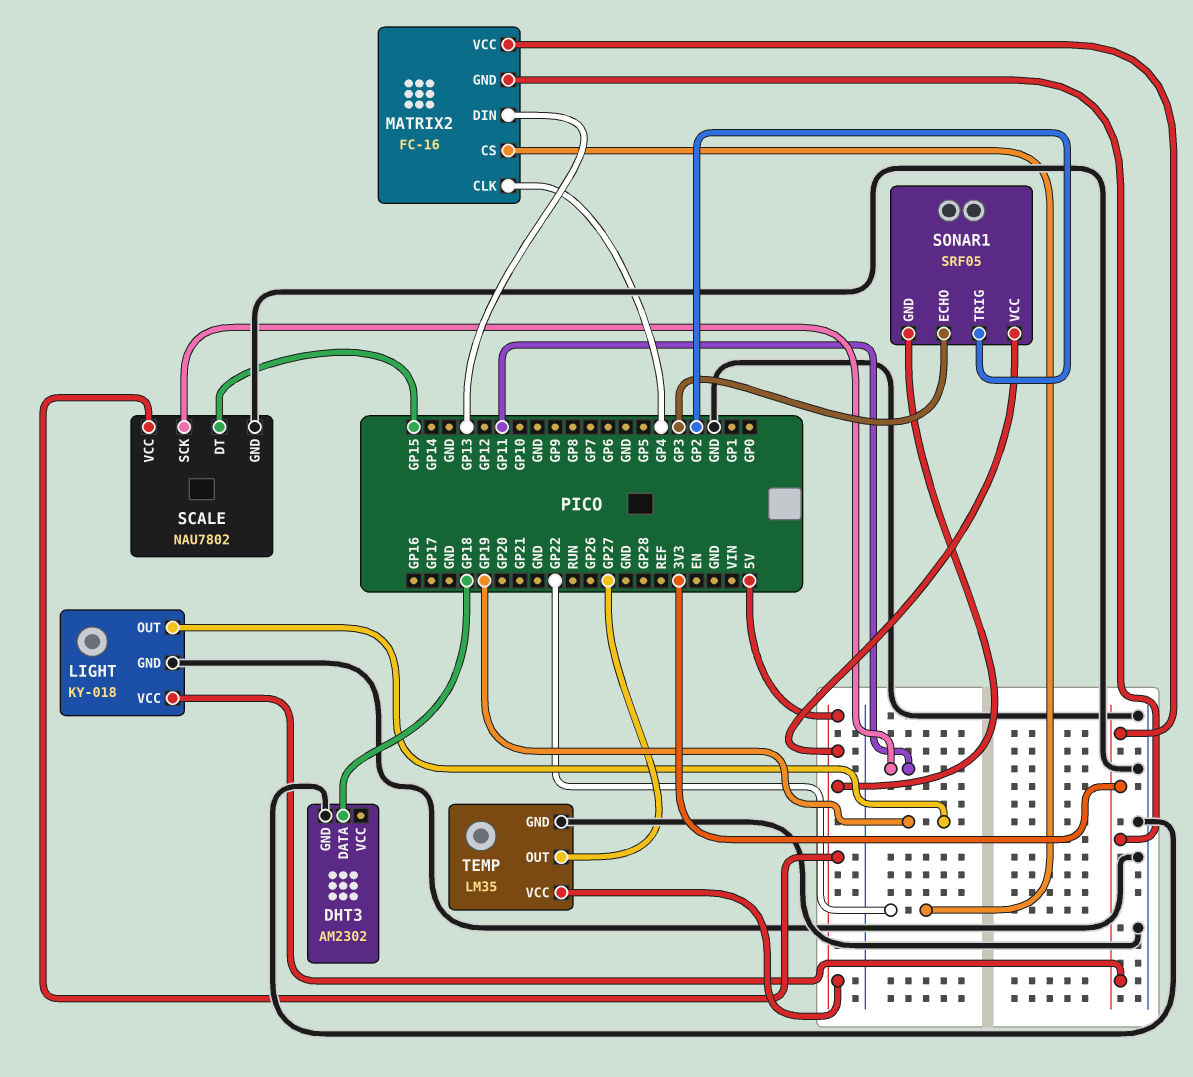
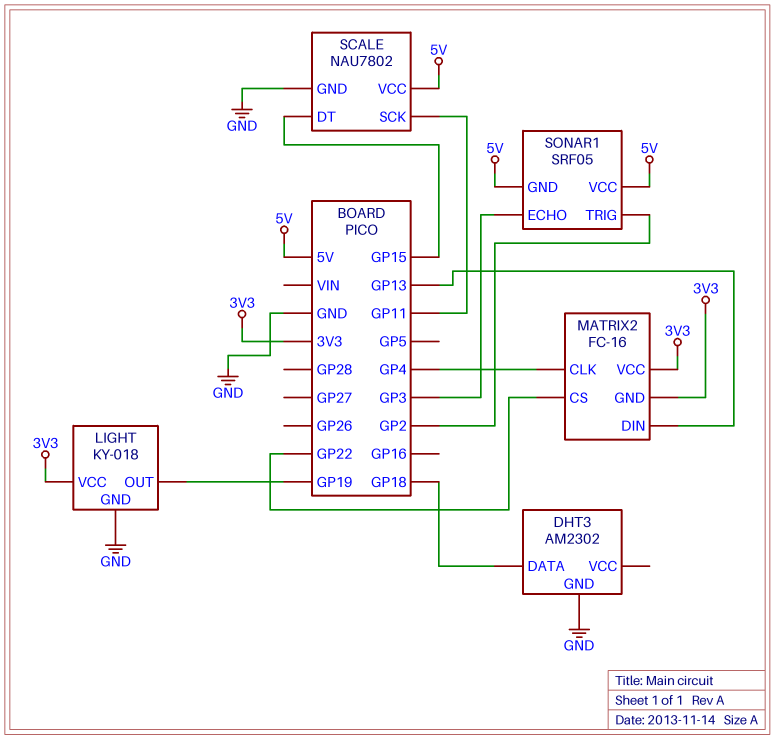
TEMP: LM35 -> none
TEMP pin GND: GND -> none
TEMP pin OUT: GP27 -> none
TEMP pin VCC: 5V -> none

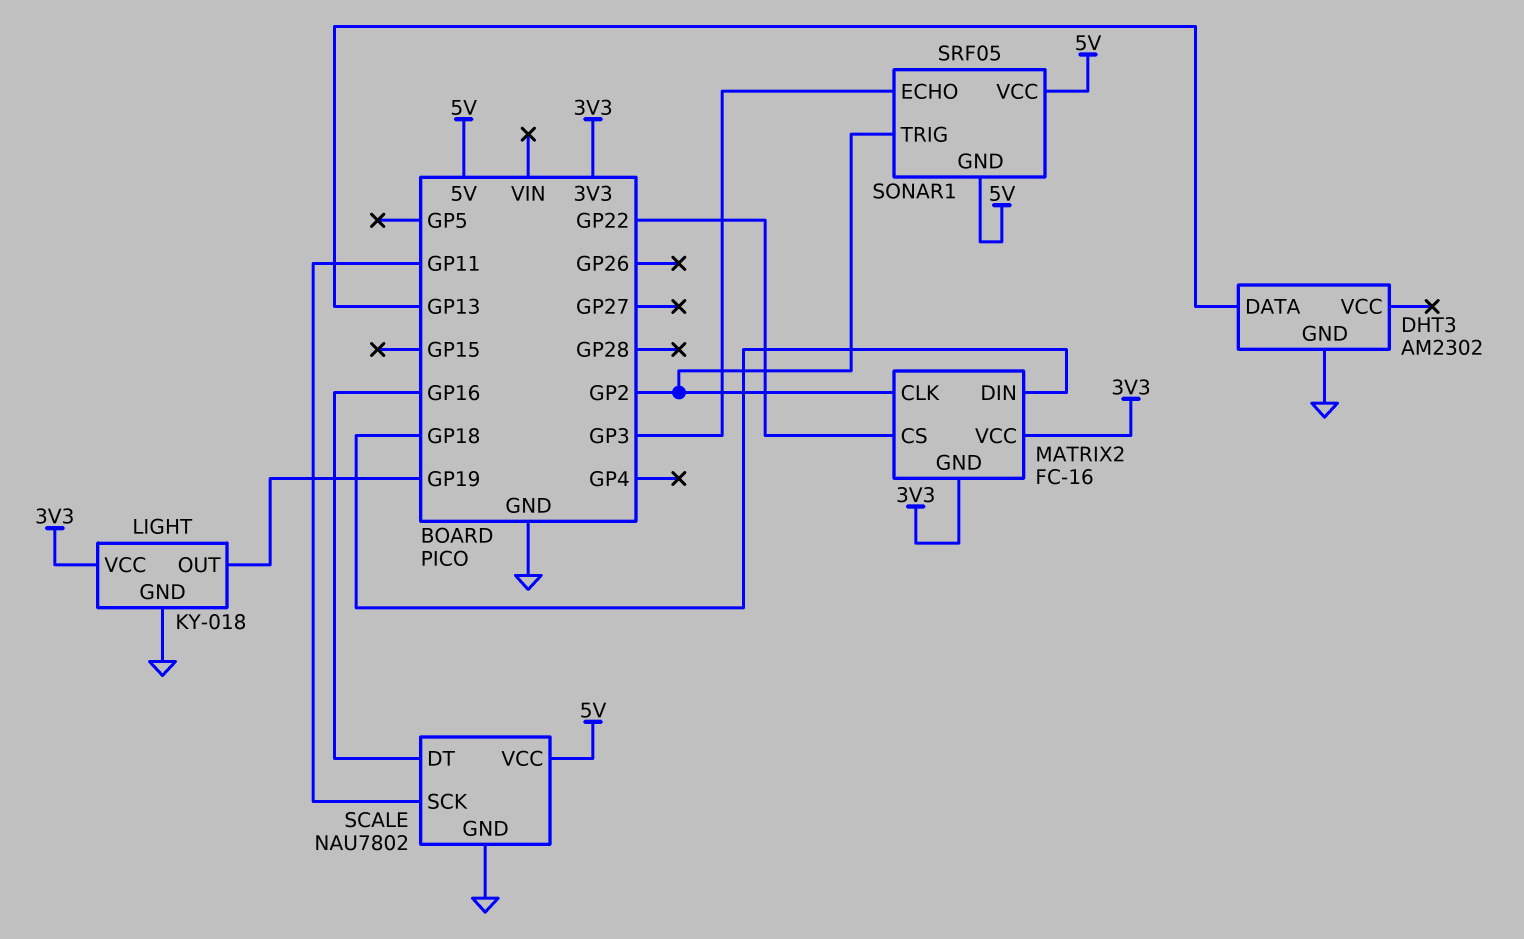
DHT3 pin DATA: GP18 -> GP13
MATRIX2 pin CLK: GP4 -> GP2
MATRIX2 pin DIN: GP13 -> GP18
SCALE pin DT: GP15 -> GP16

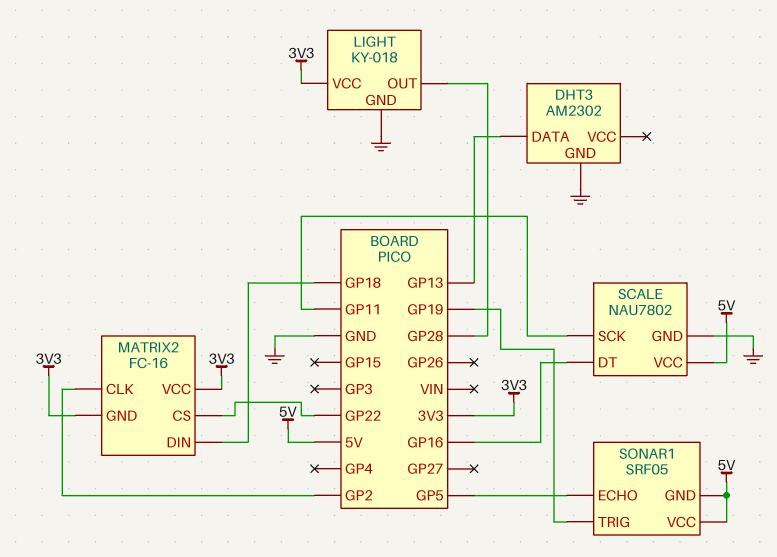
LIGHT pin OUT: GP19 -> GP28
SONAR1 pin ECHO: GP3 -> GP5
SONAR1 pin TRIG: GP2 -> GP19

